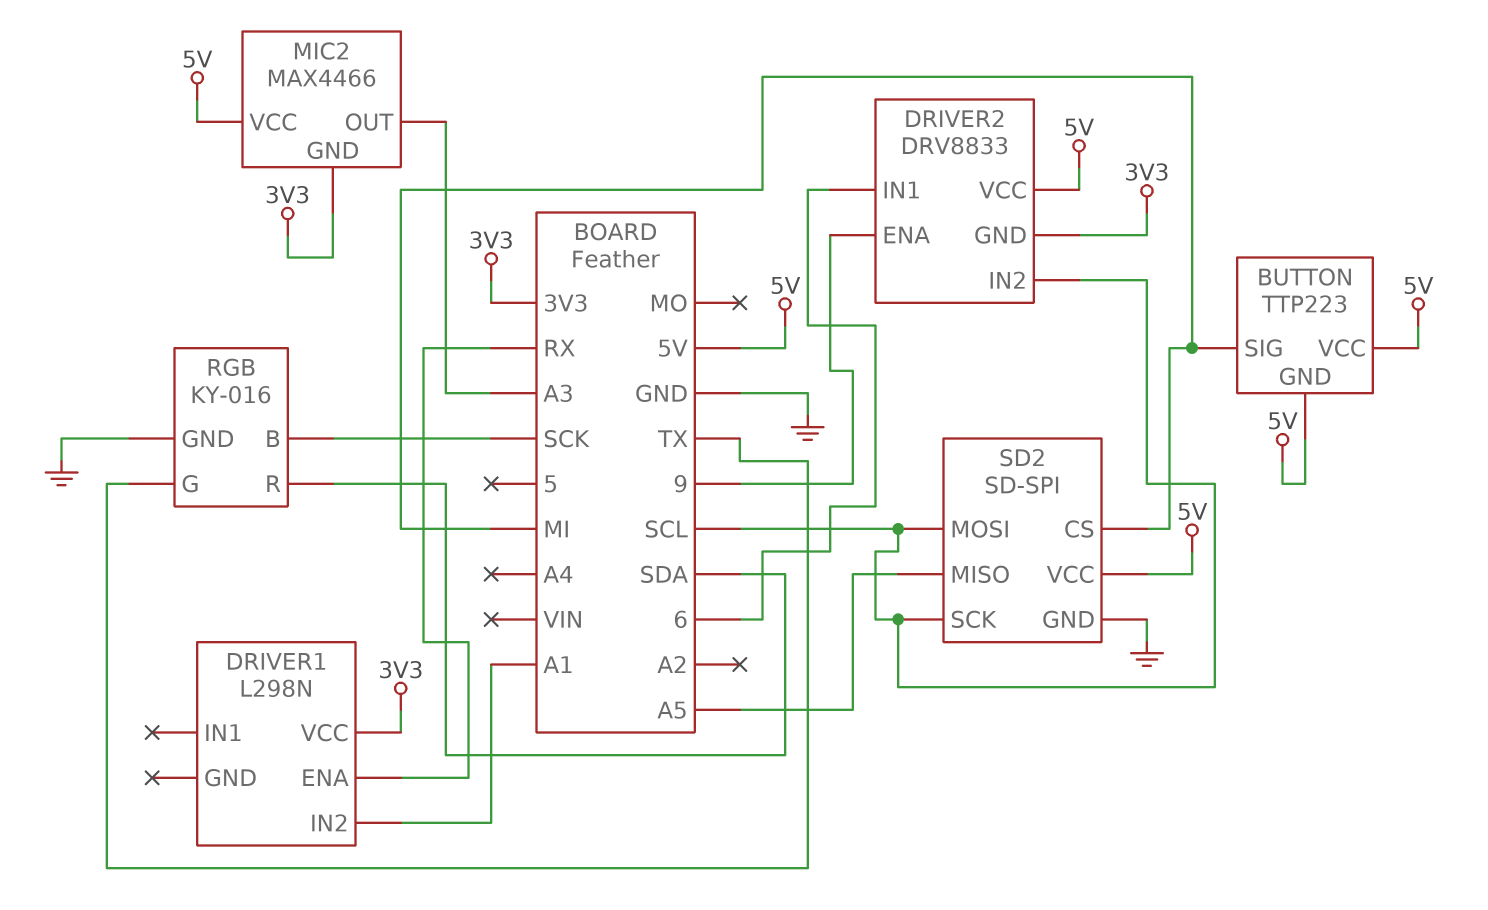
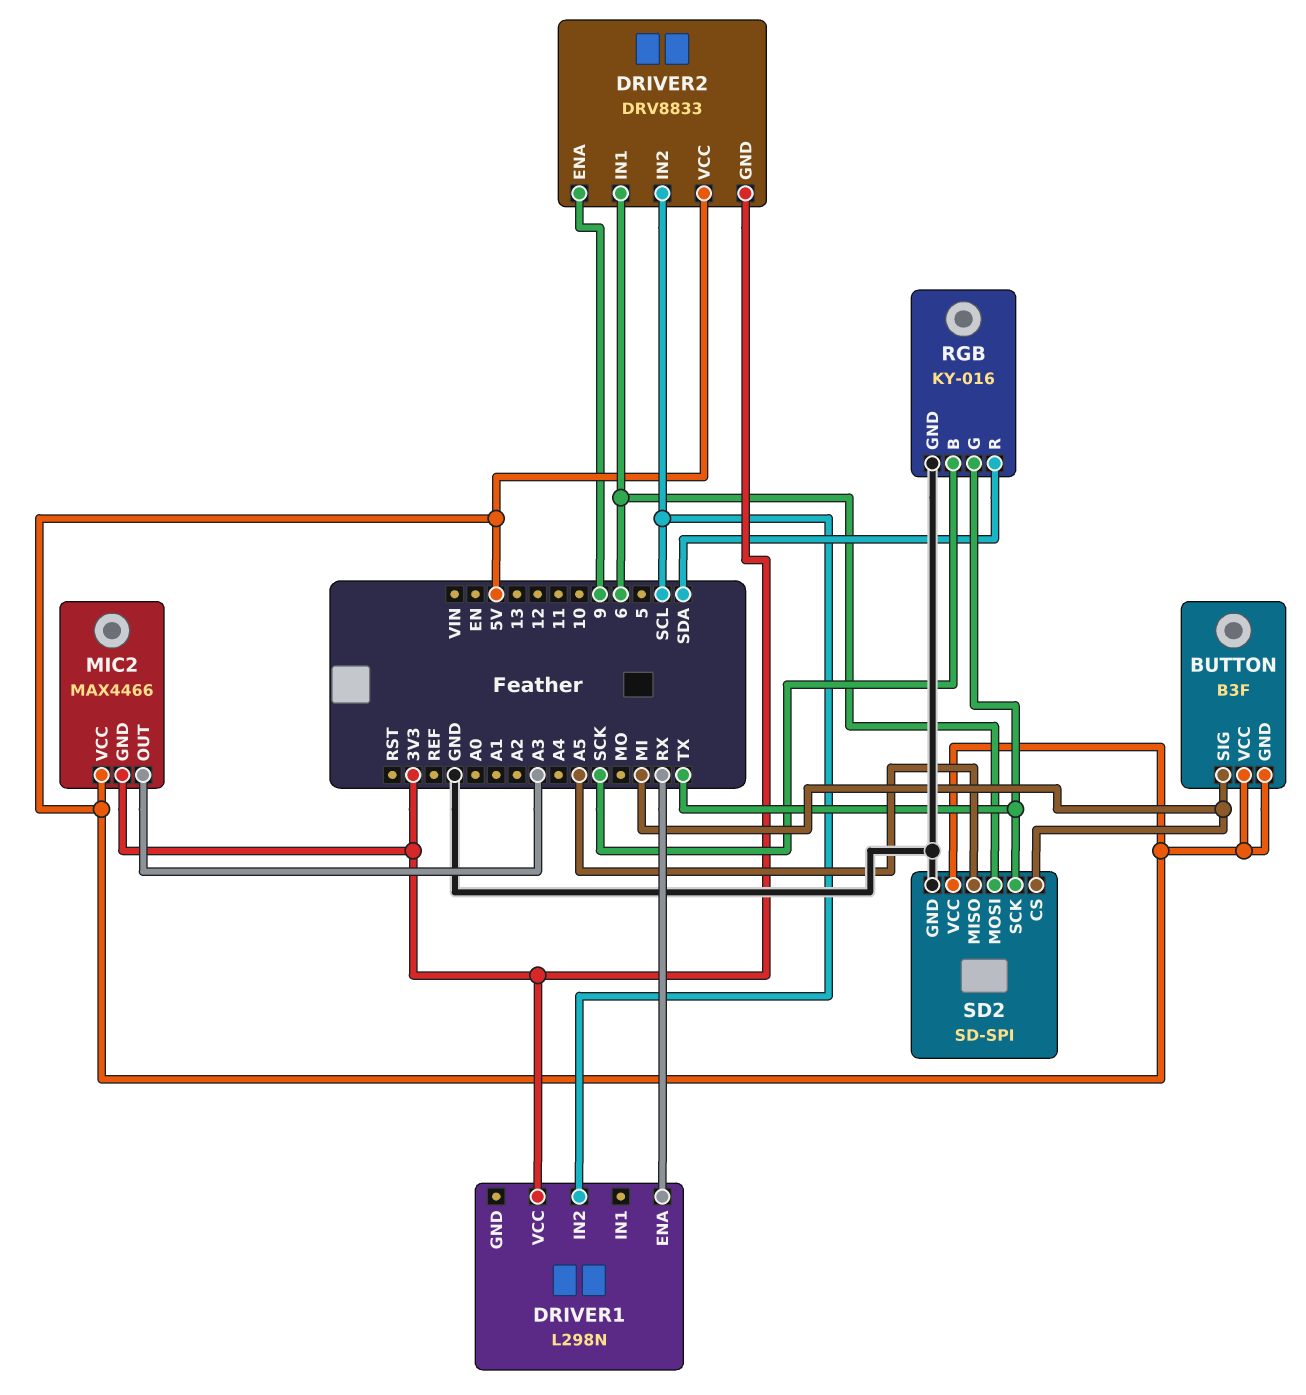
BUTTON: TTP223 -> B3F
DRIVER1 pin IN2: A1 -> SCL
SD2 pin MOSI: SCL -> 6
SD2 pin SCK: SCL -> TX

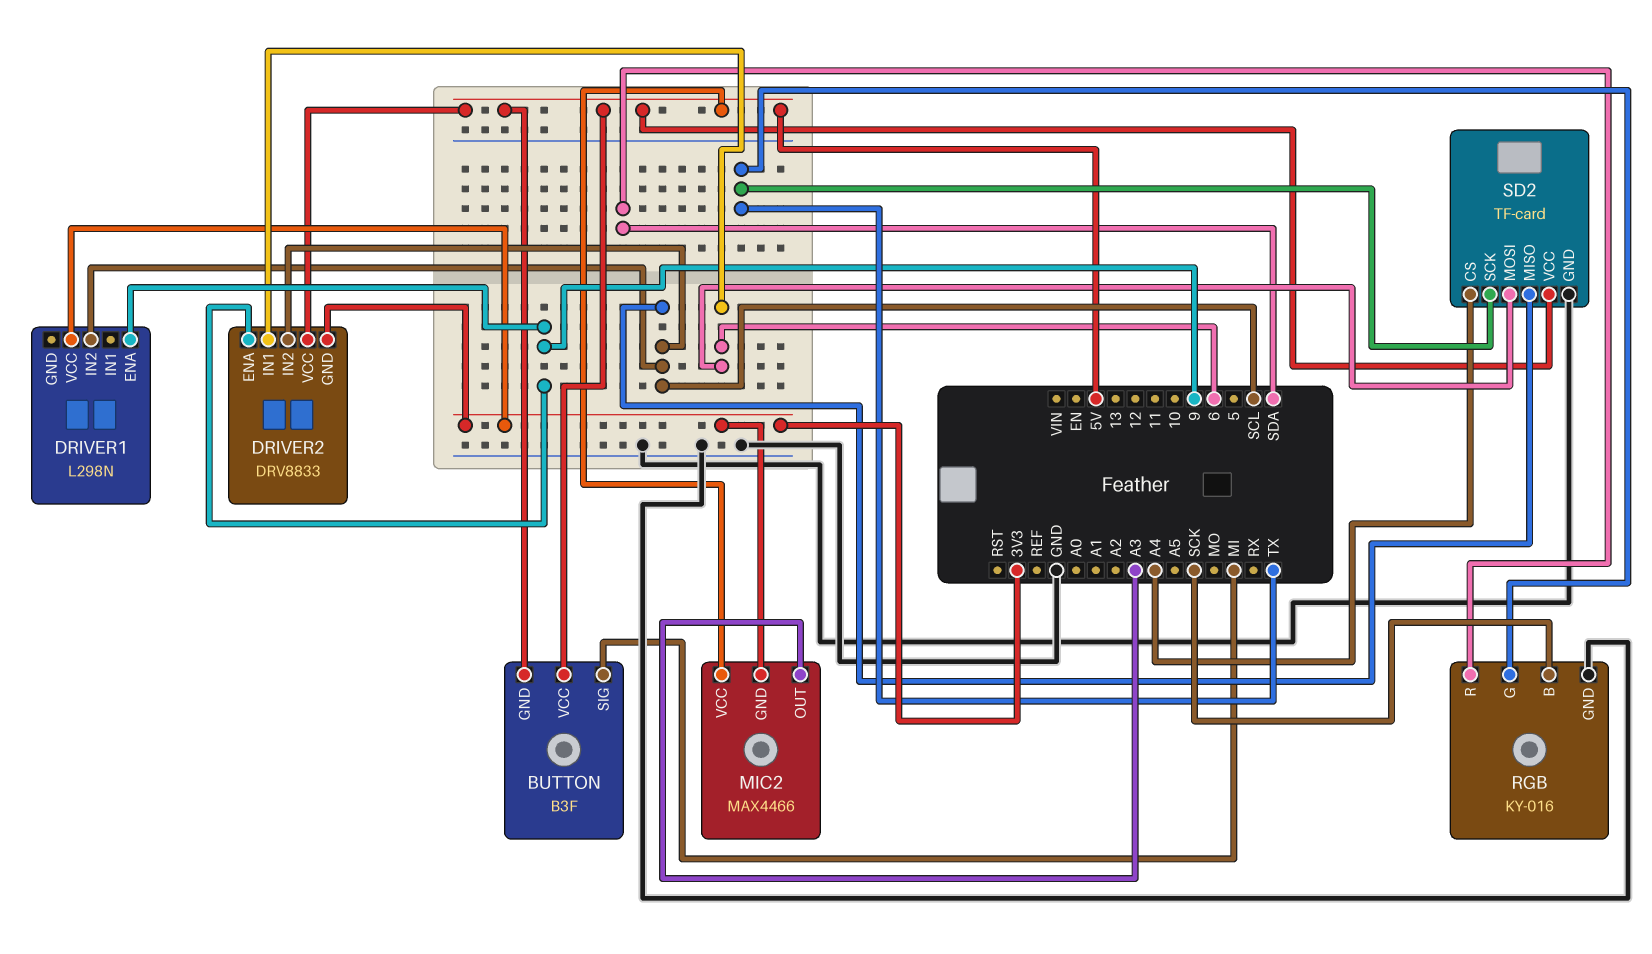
DRIVER1 pin ENA: RX -> 9
SD2: SD-SPI -> TF-card
SD2 pin CS: MI -> A4
SD2 pin MISO: A5 -> SCL

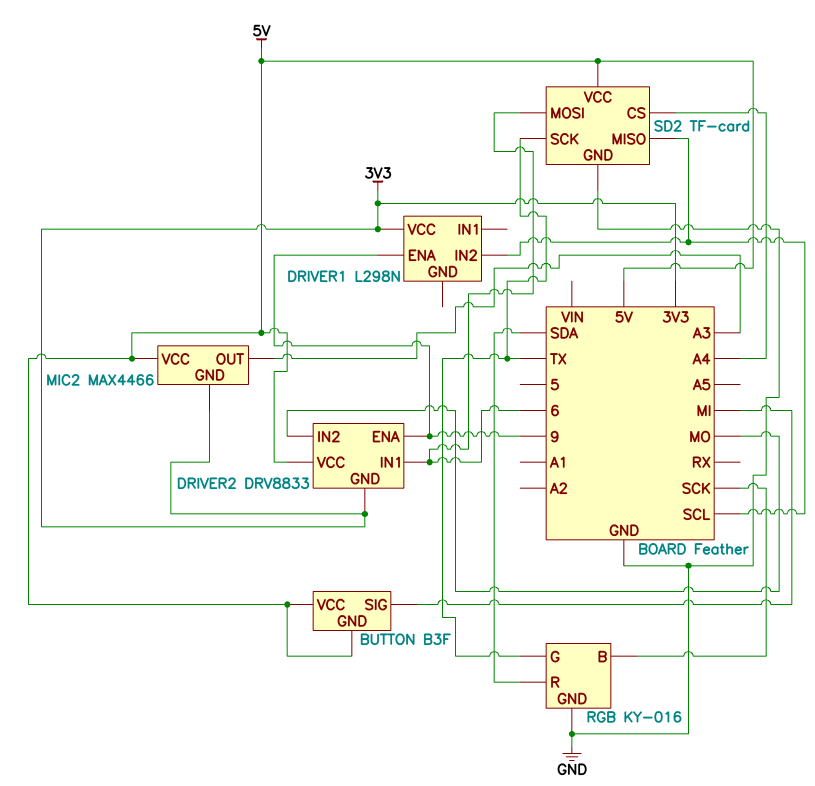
DRIVER2 pin IN2: SCL -> MO

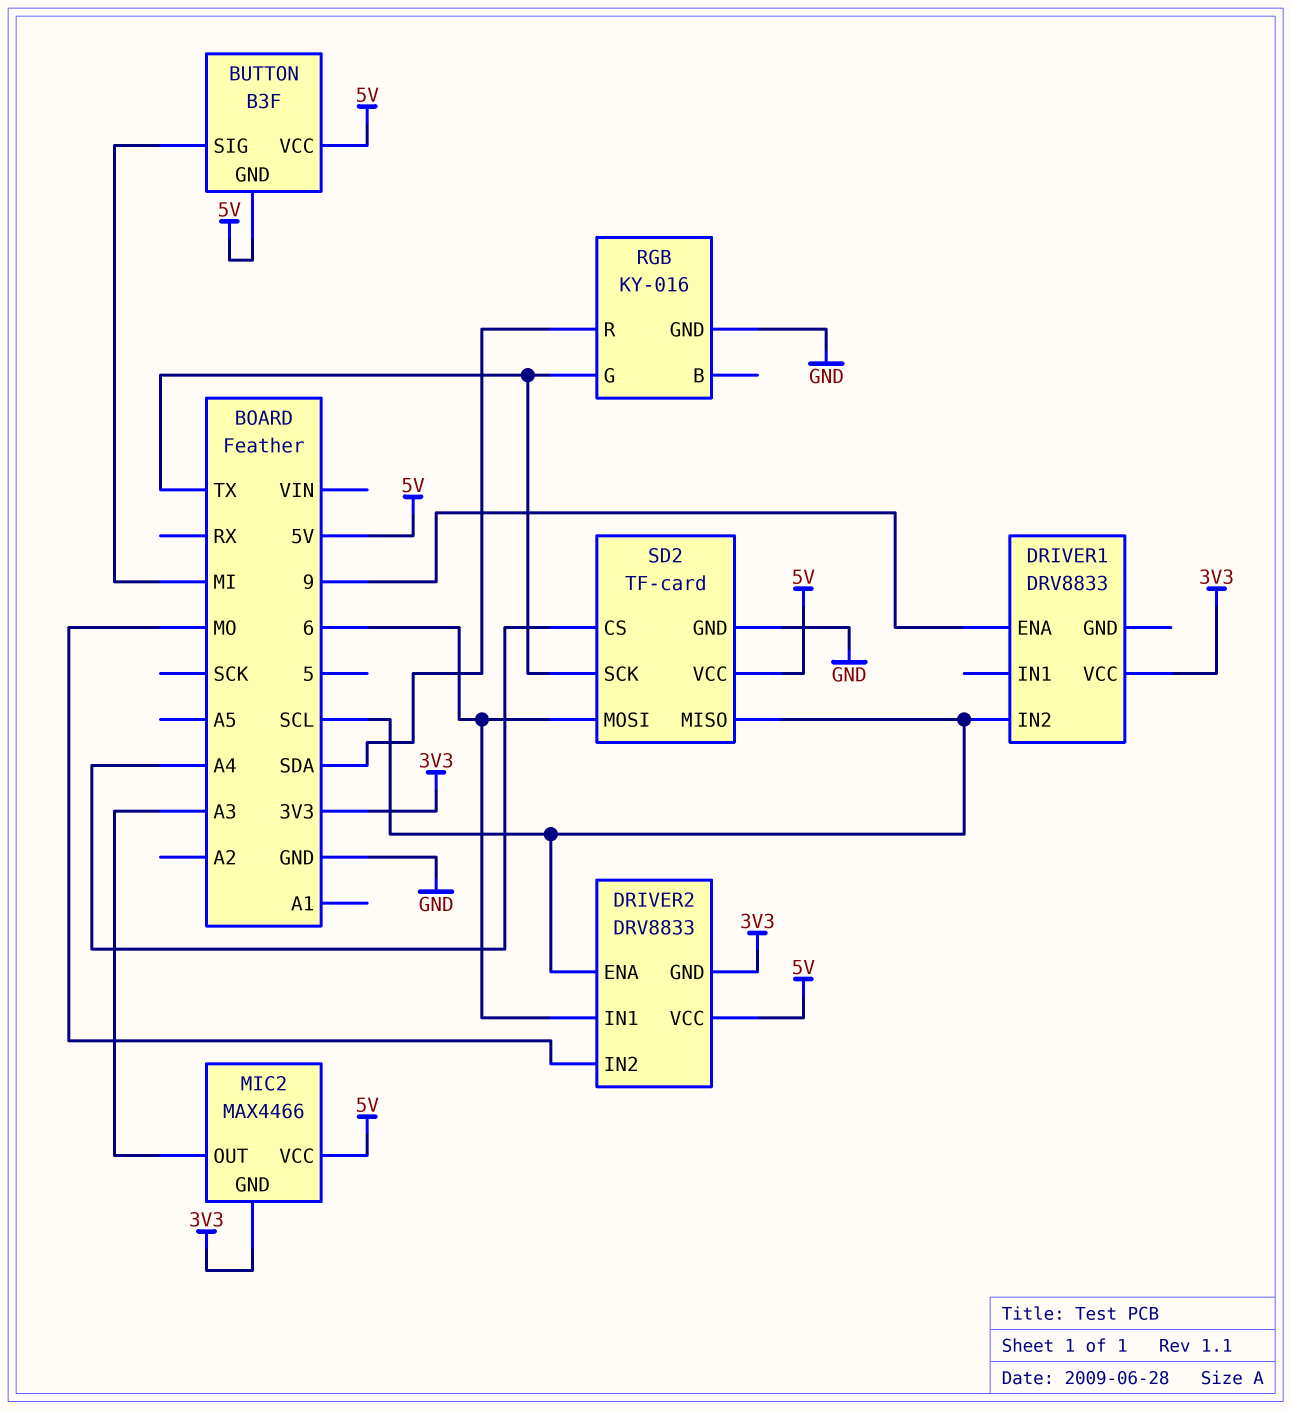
DRIVER1: L298N -> DRV8833
DRIVER2 pin ENA: 9 -> SCL
RGB pin B: SCK -> none

